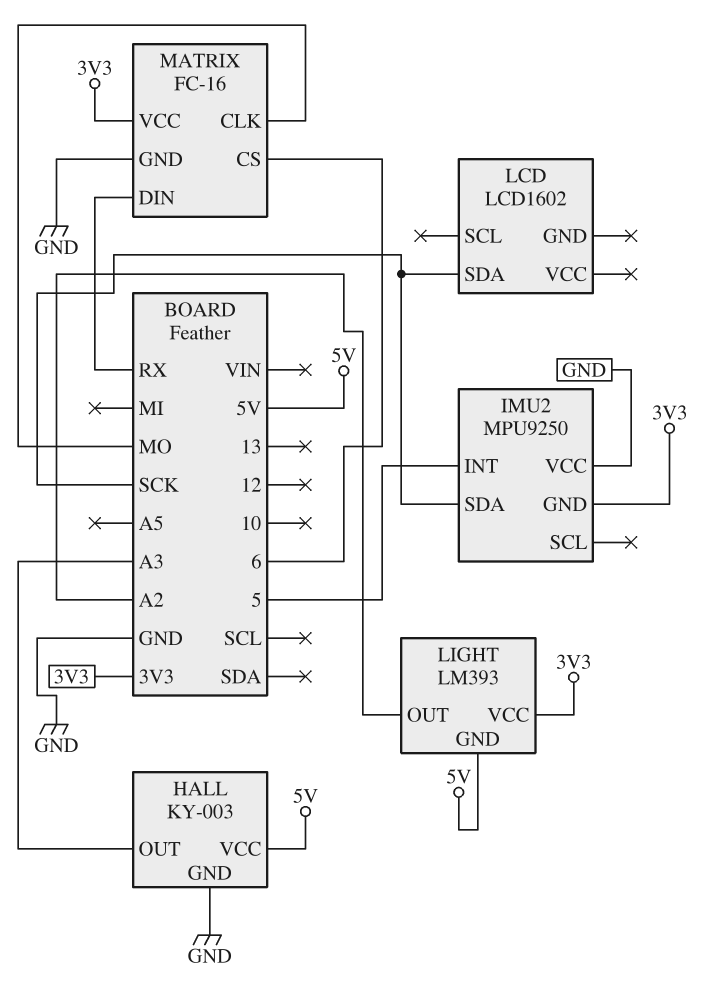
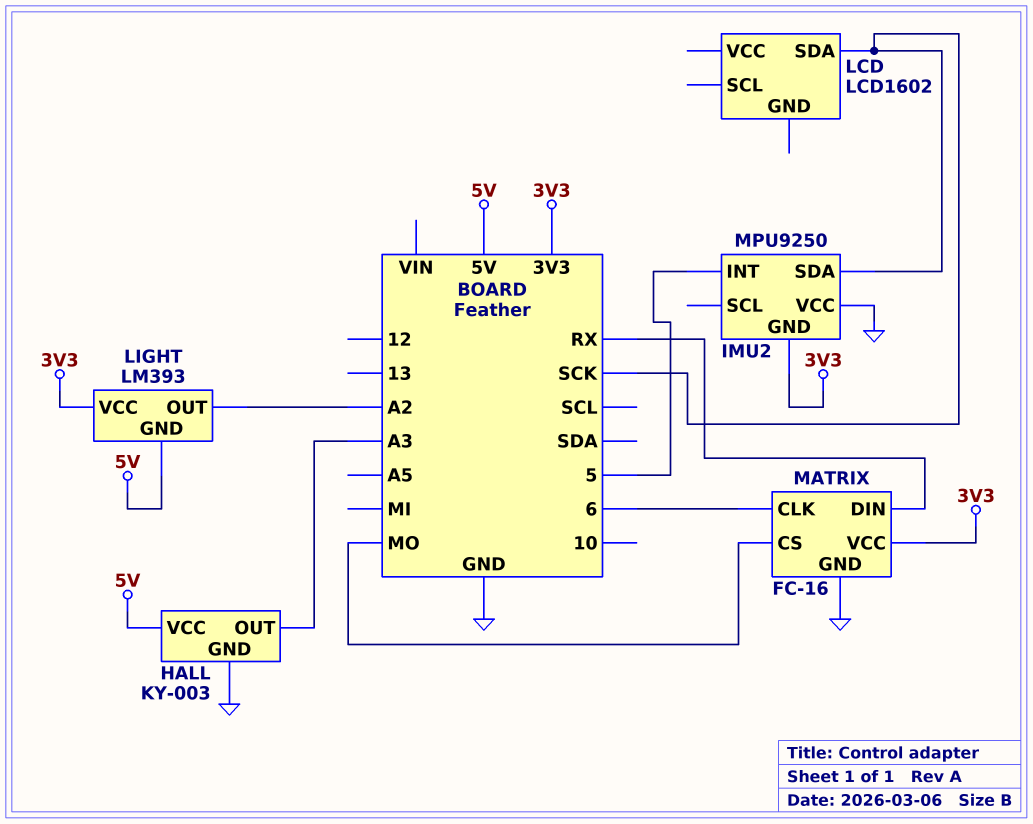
MATRIX pin CLK: MO -> 6
MATRIX pin CS: 6 -> MO

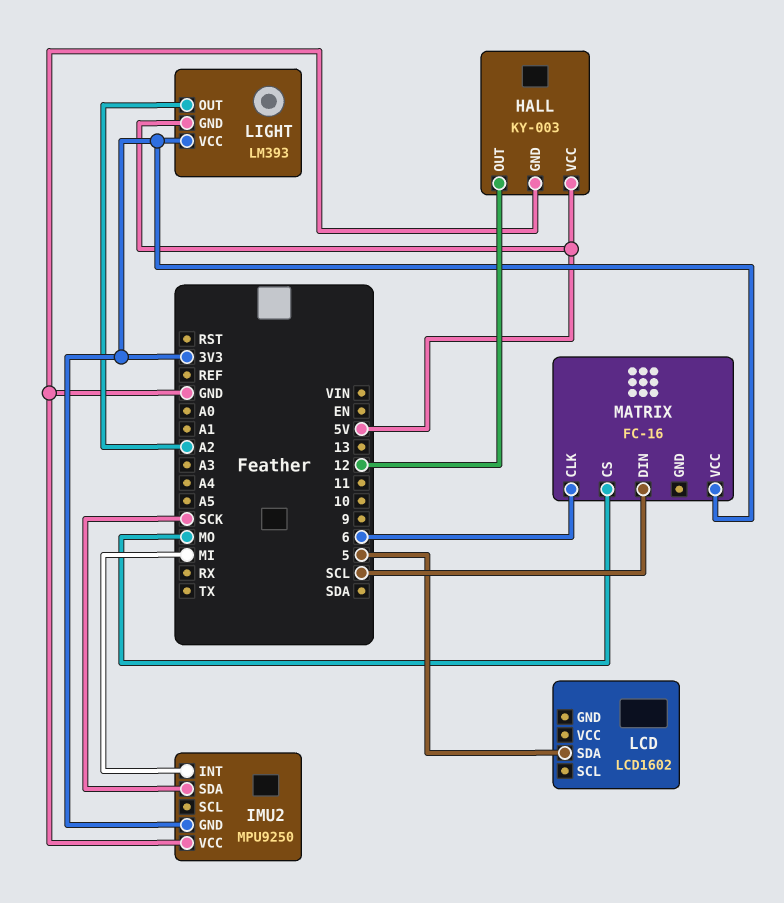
HALL pin OUT: A3 -> 12
IMU2 pin INT: 5 -> MI
LCD pin SDA: SCK -> 5
MATRIX pin DIN: RX -> SCL
MATRIX pin GND: GND -> none

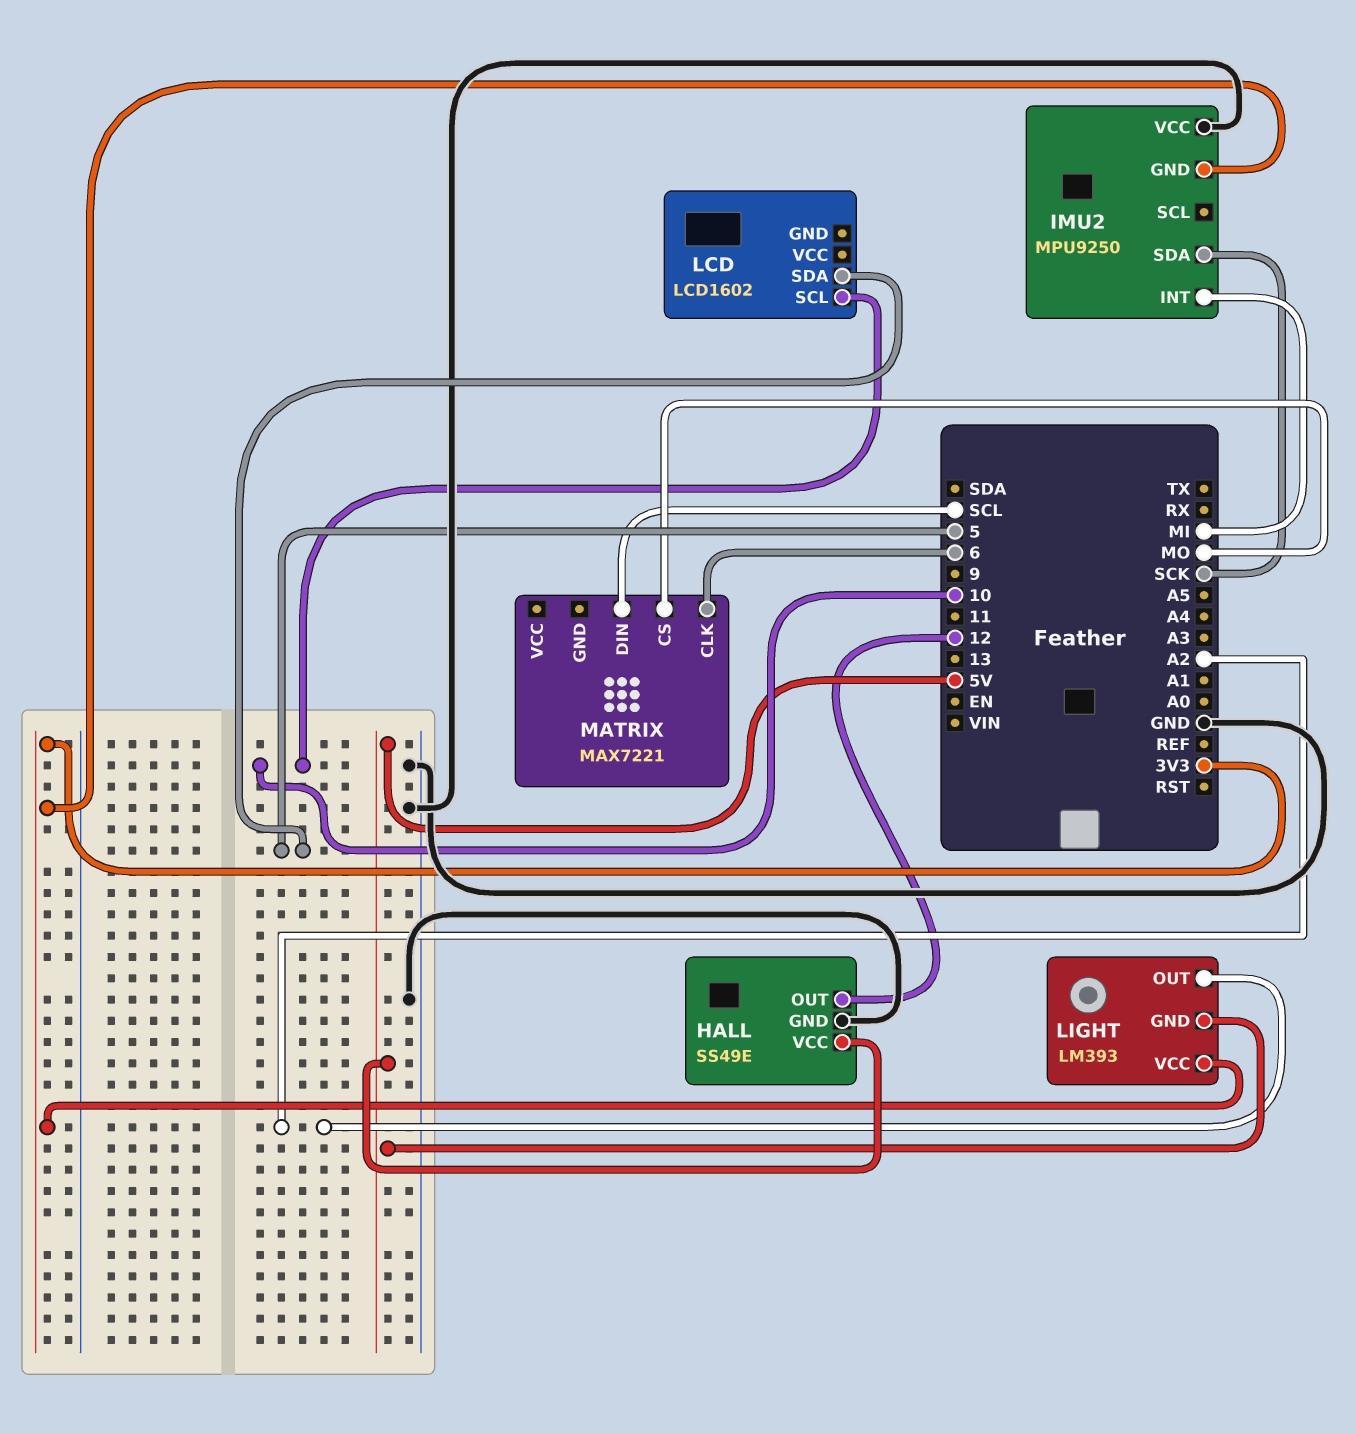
HALL: KY-003 -> SS49E
LCD pin SCL: none -> 10
MATRIX: FC-16 -> MAX7221
MATRIX pin VCC: 3V3 -> none

